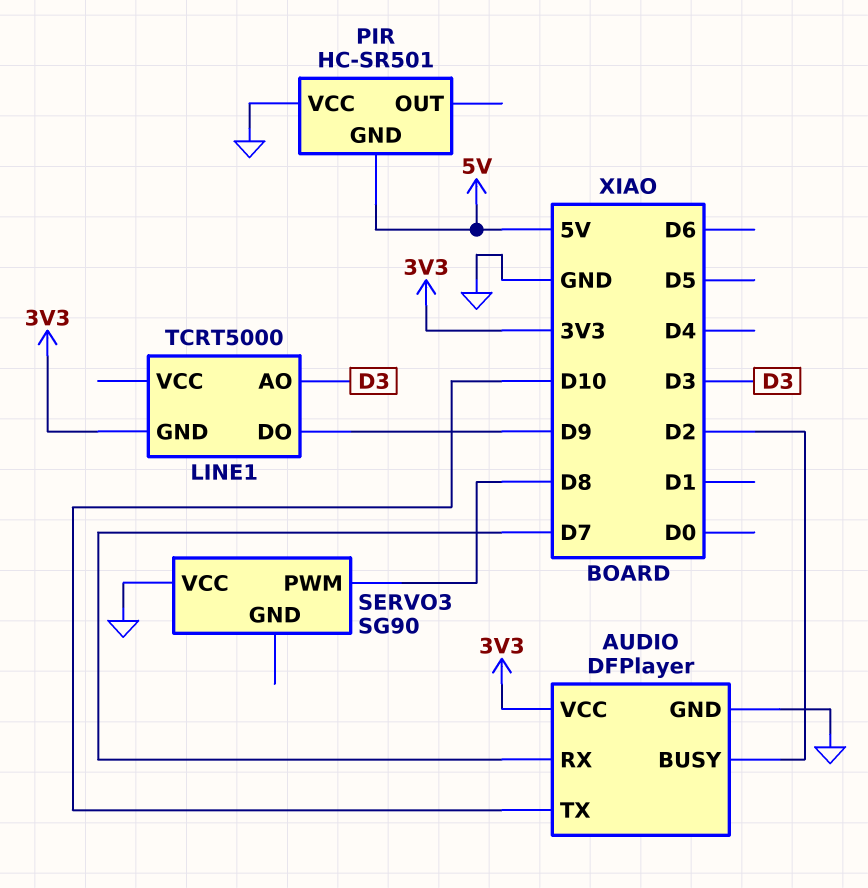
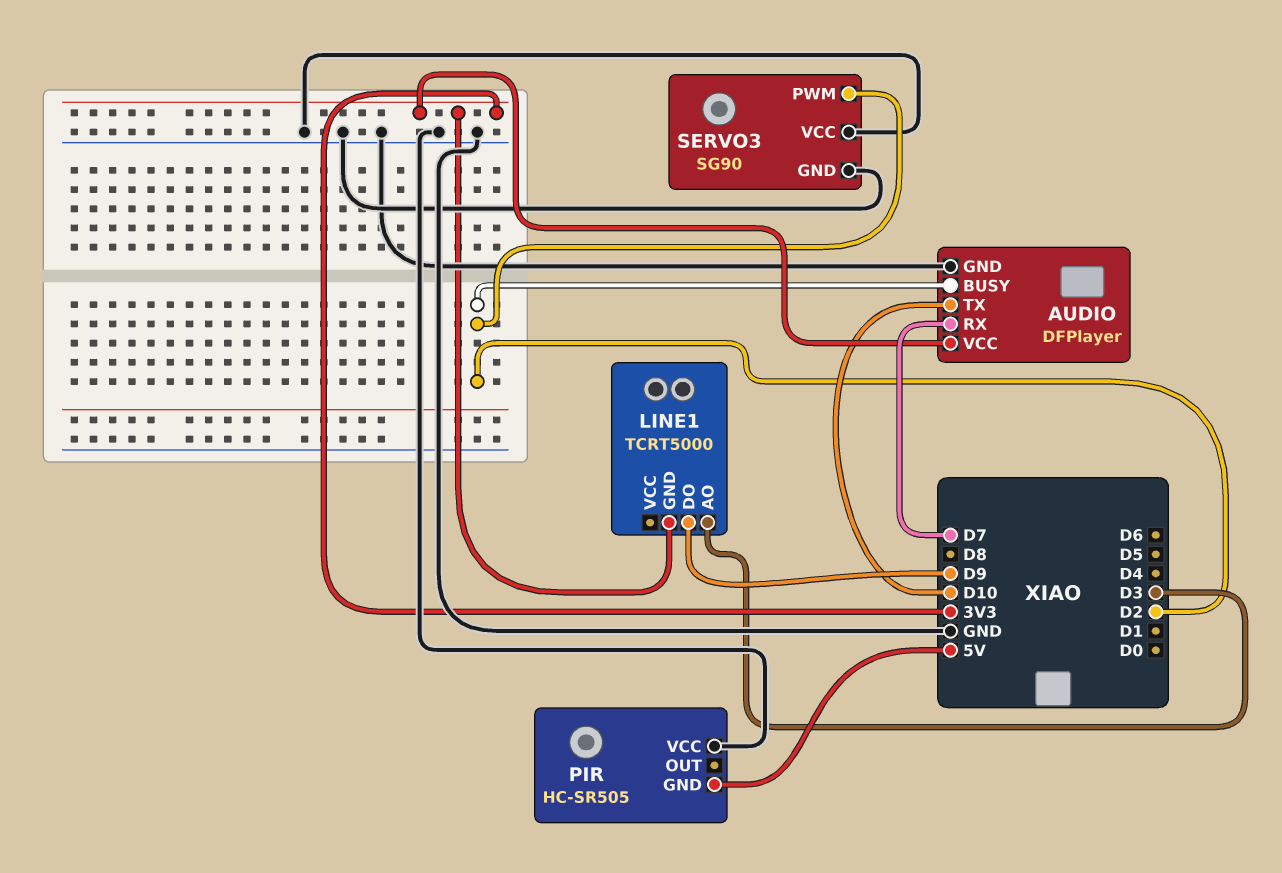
PIR: HC-SR501 -> HC-SR505
SERVO3 pin GND: none -> GND
SERVO3 pin PWM: D8 -> D2

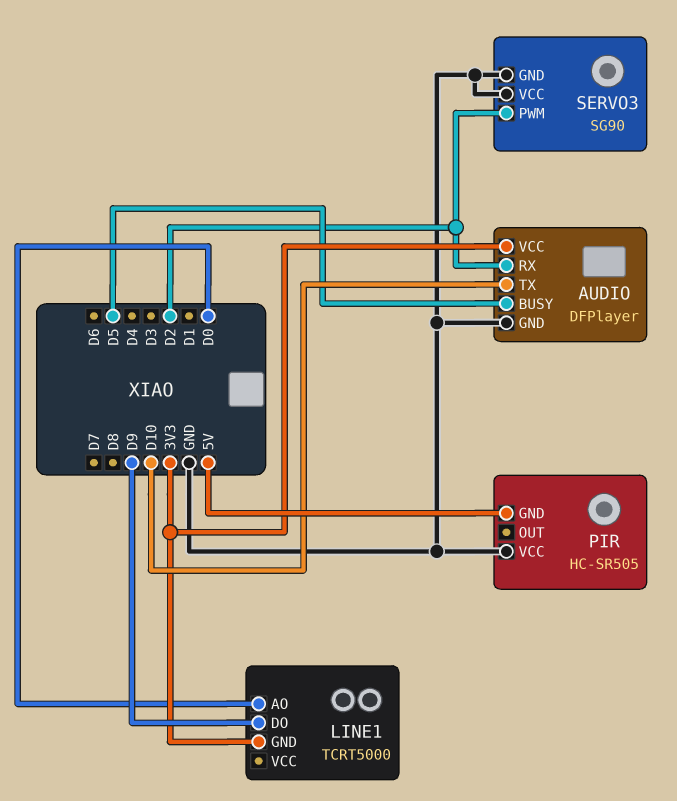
AUDIO pin BUSY: D2 -> D5
AUDIO pin RX: D7 -> D2
LINE1 pin AO: D3 -> D0

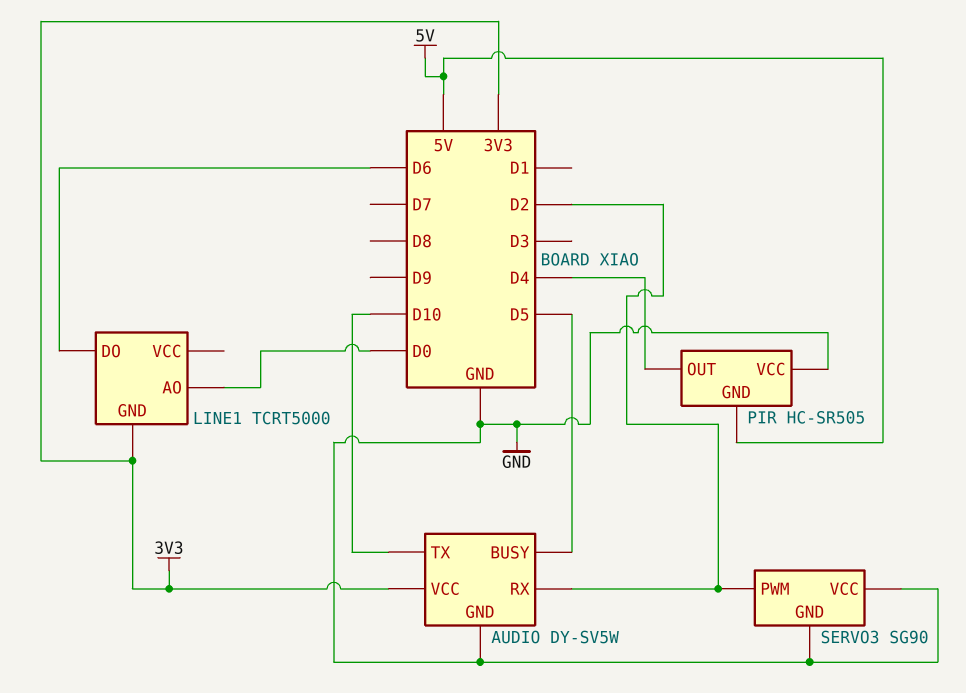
AUDIO: DFPlayer -> DY-SV5W
LINE1 pin DO: D9 -> D6
PIR pin OUT: none -> D4

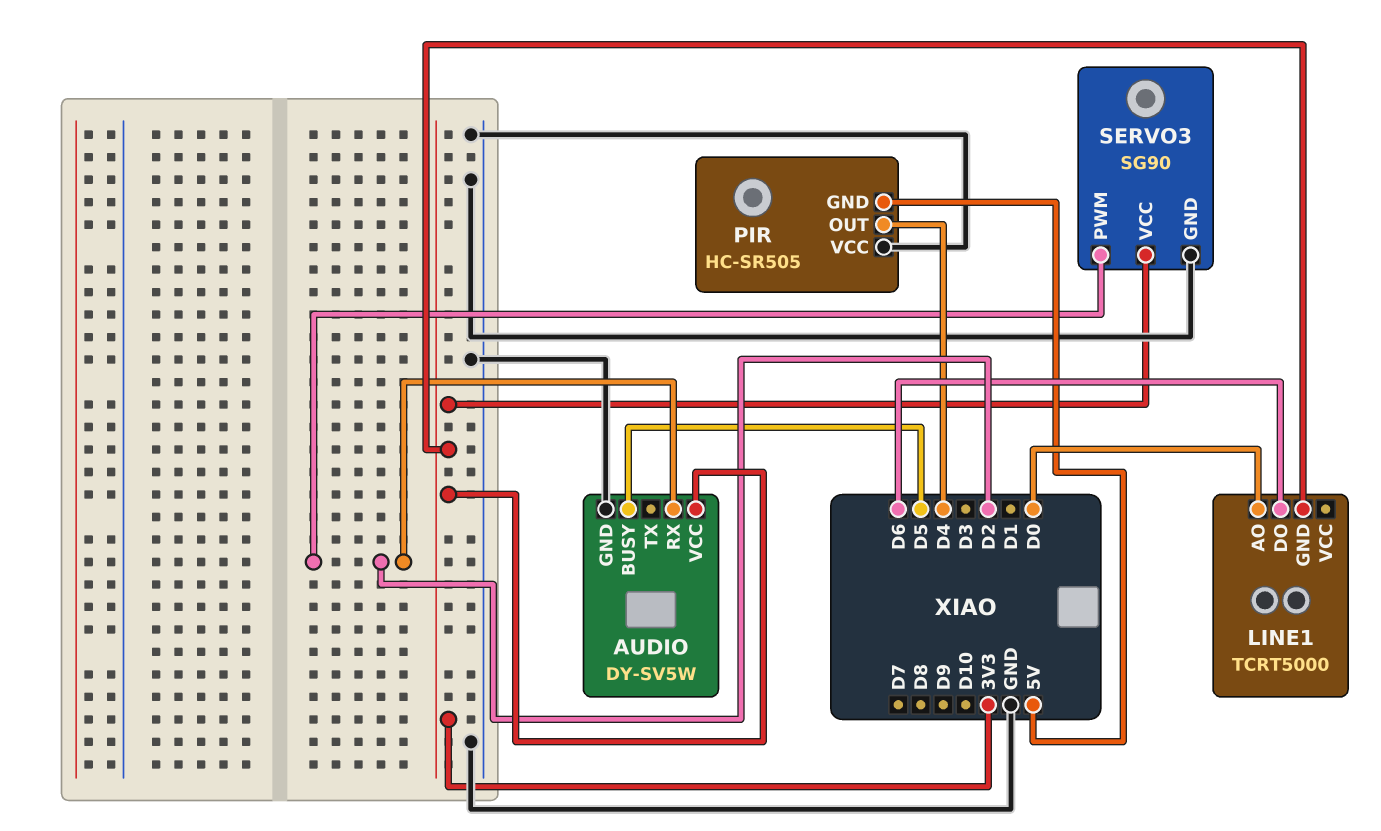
AUDIO pin TX: D10 -> none
SERVO3 pin VCC: GND -> 3V3

